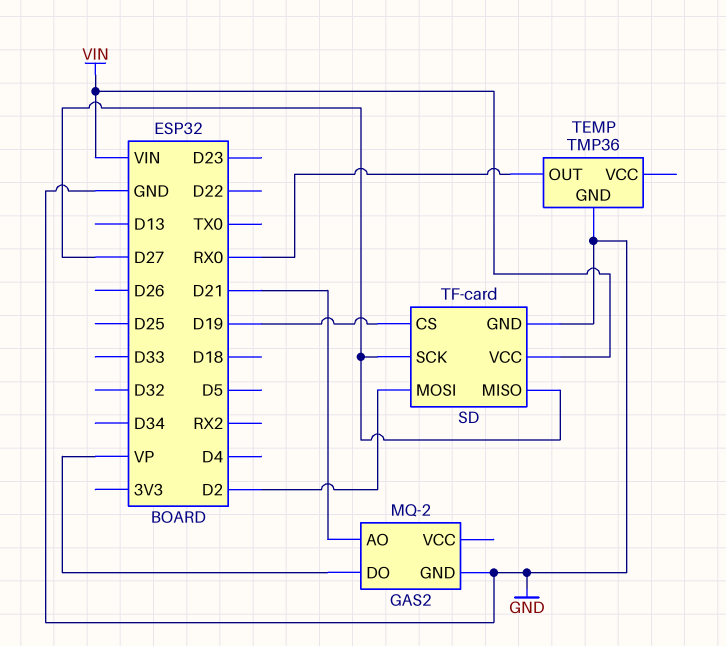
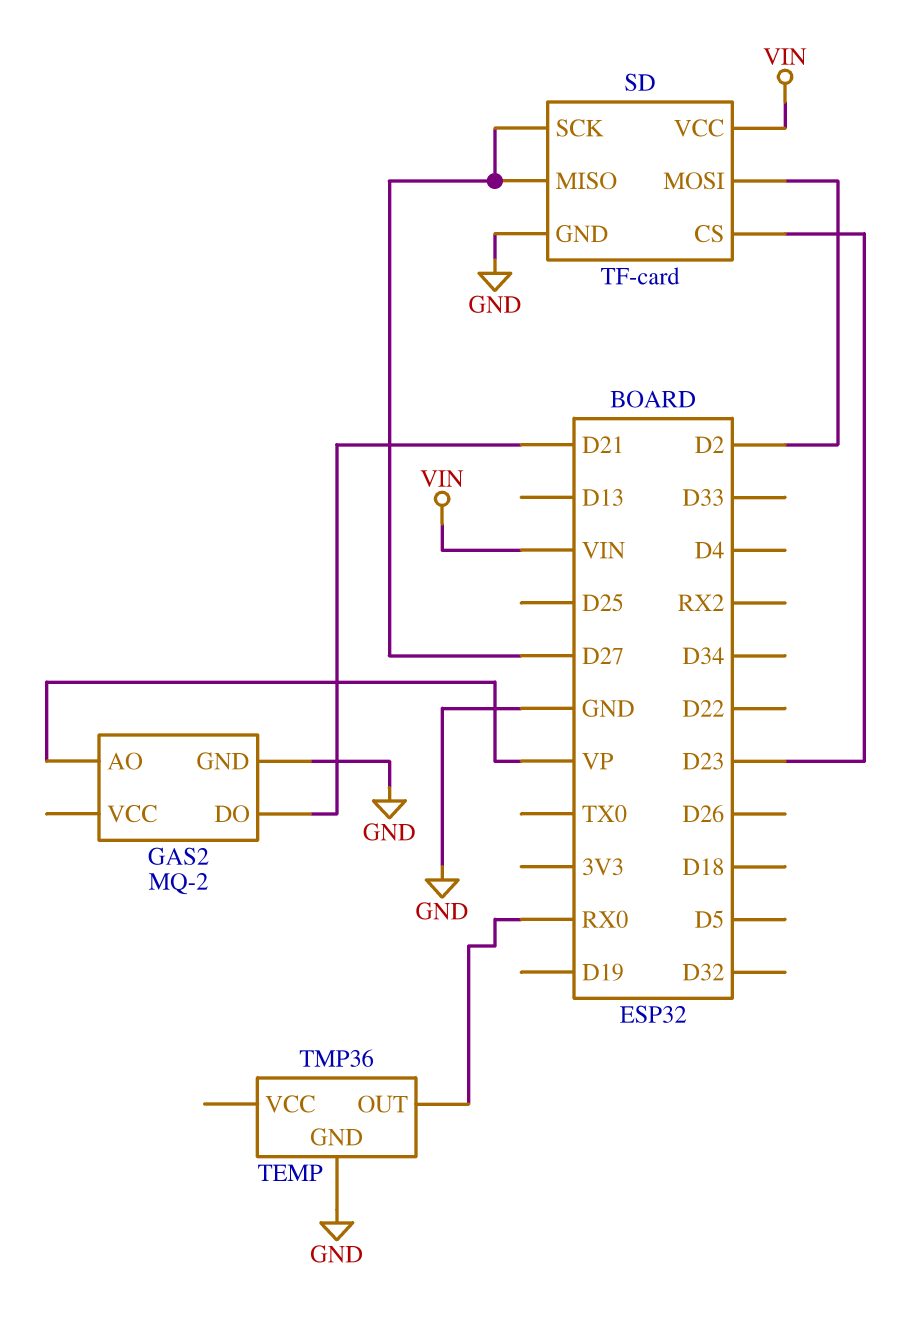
GAS2 pin AO: D21 -> VP
GAS2 pin DO: VP -> D21
SD pin CS: D19 -> D23

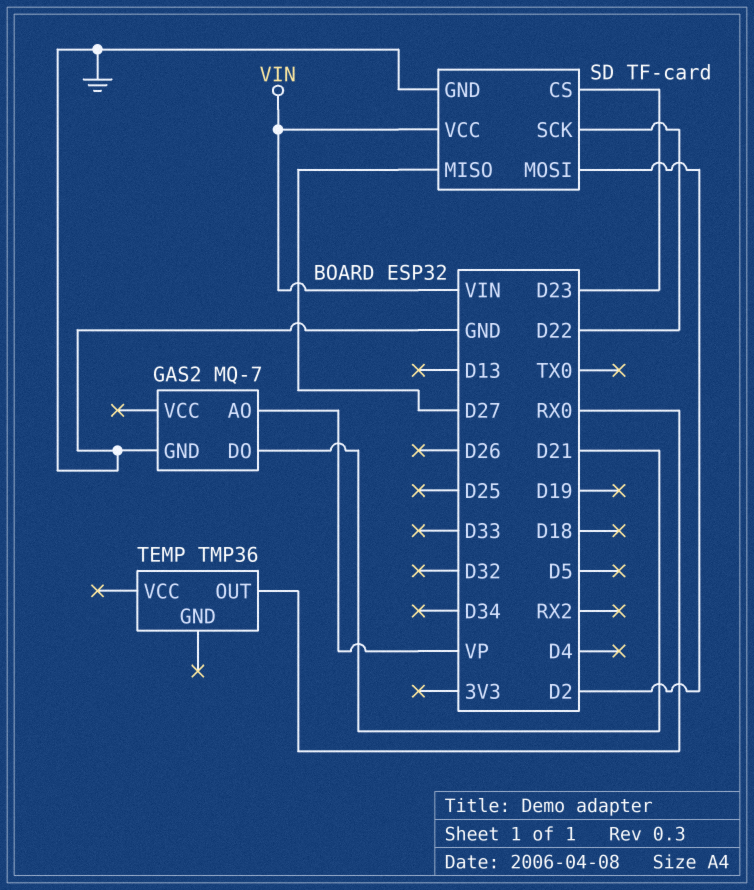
GAS2: MQ-2 -> MQ-7
SD pin SCK: D27 -> D22
TEMP pin GND: GND -> none

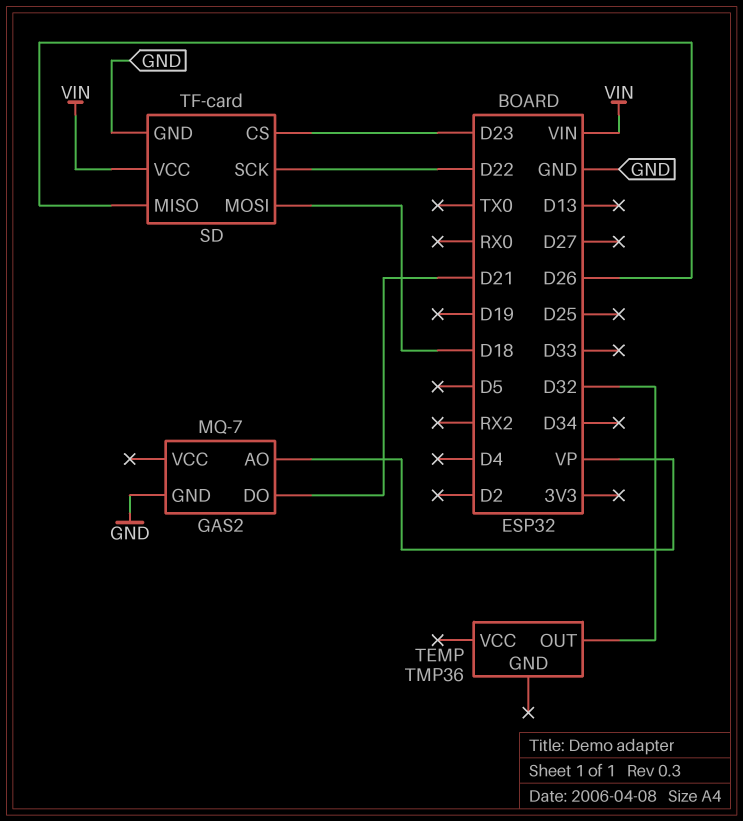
SD pin MISO: D27 -> D26
SD pin MOSI: D2 -> D18
TEMP pin OUT: RX0 -> D32

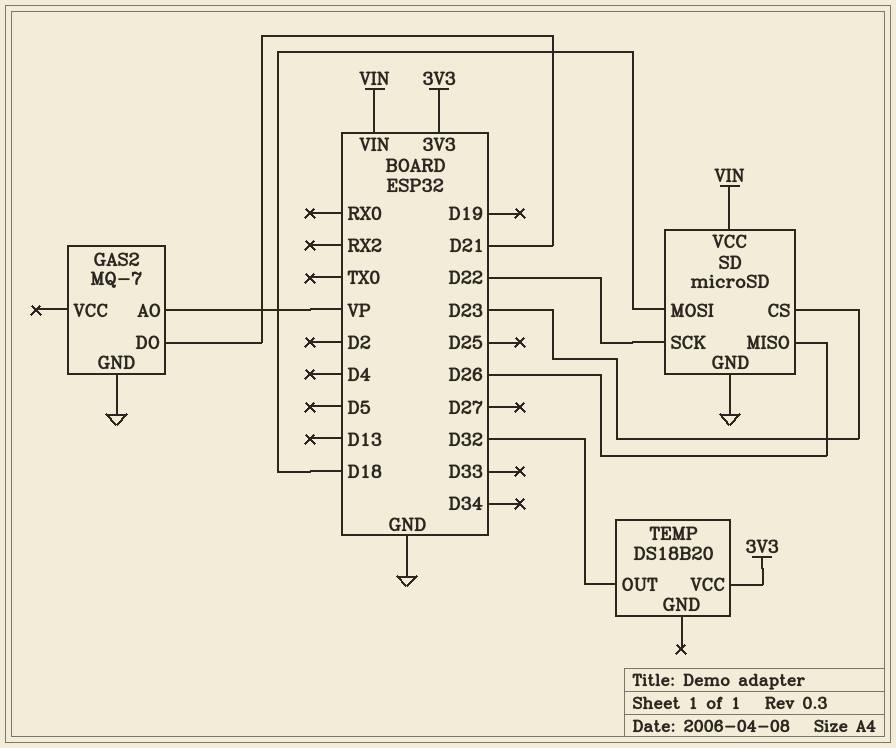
SD: TF-card -> microSD
TEMP: TMP36 -> DS18B20
TEMP pin VCC: none -> 3V3

